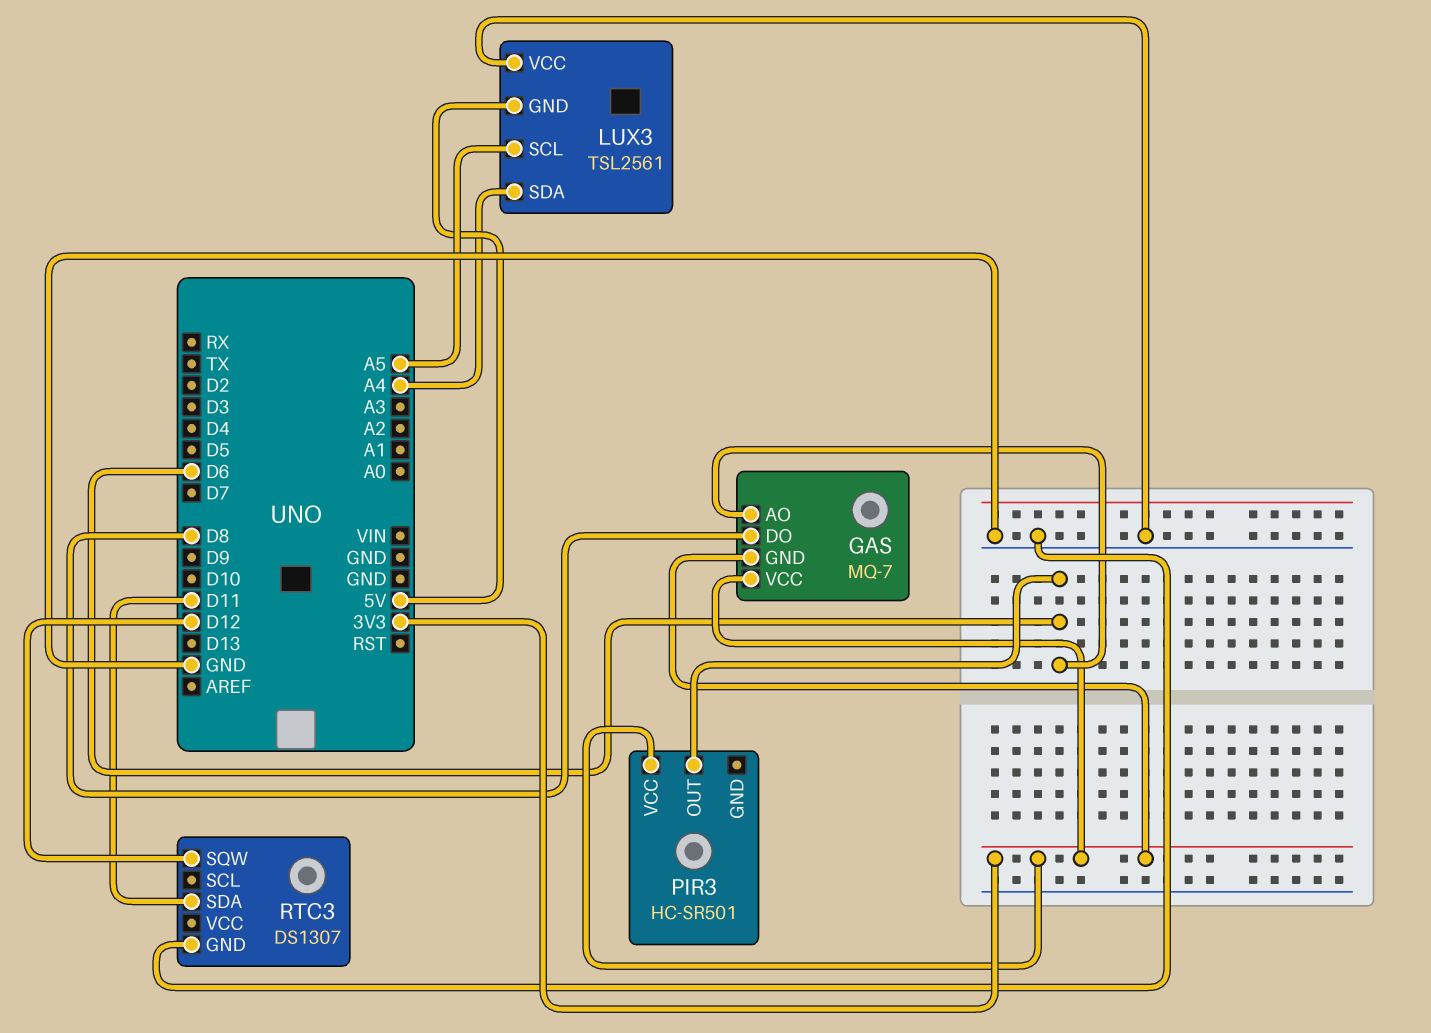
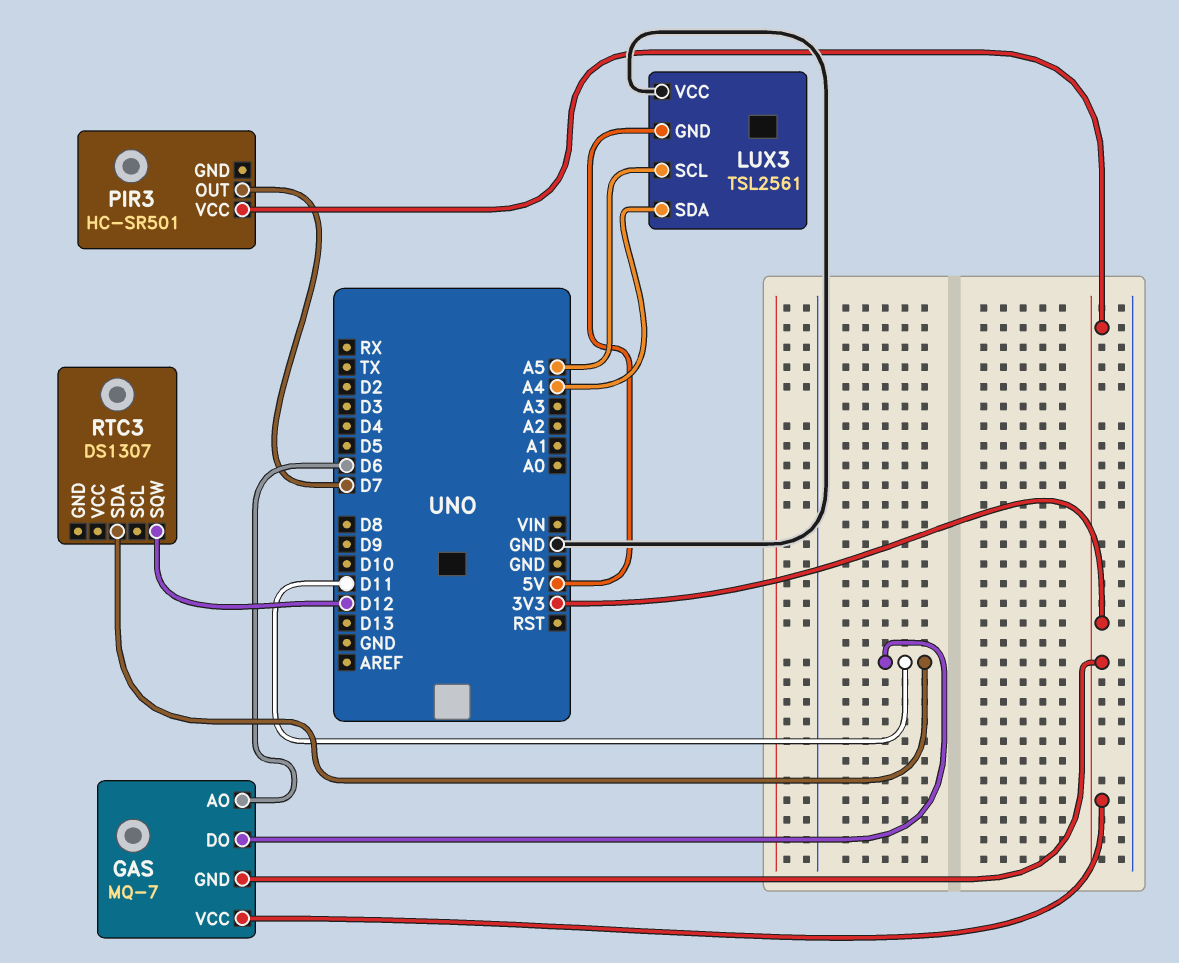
GAS pin DO: D8 -> D11
PIR3 pin OUT: D6 -> D7
RTC3 pin GND: GND -> none

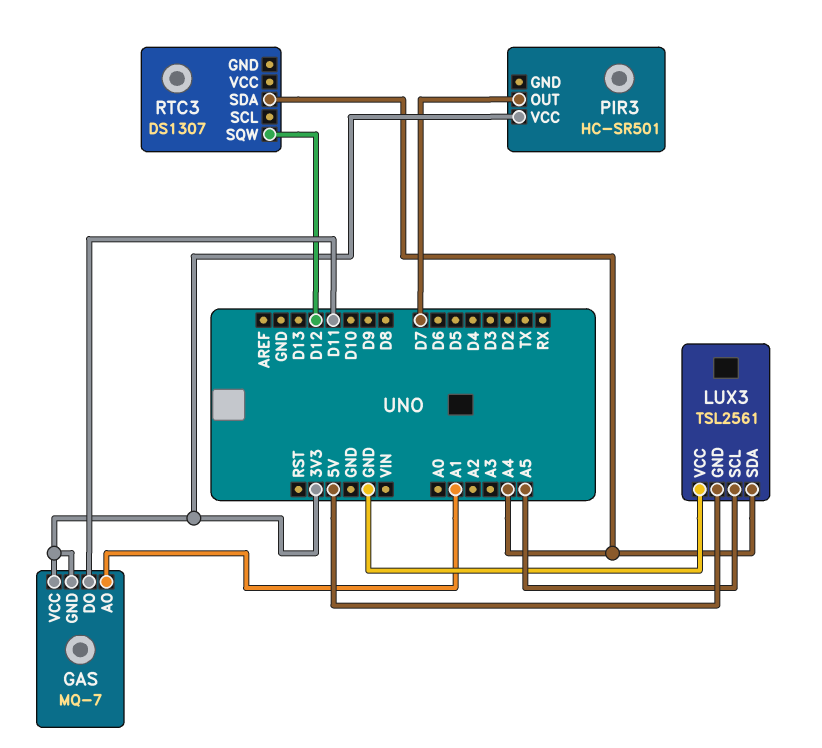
GAS pin AO: D6 -> A1
RTC3 pin SDA: D11 -> A4

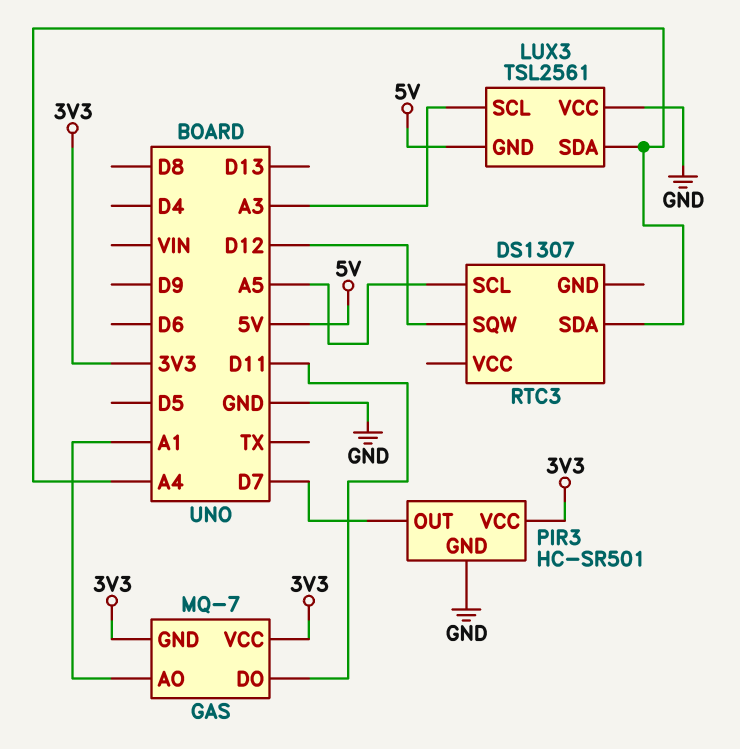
LUX3 pin SCL: A5 -> A3
PIR3 pin GND: none -> GND
RTC3 pin SCL: none -> A5

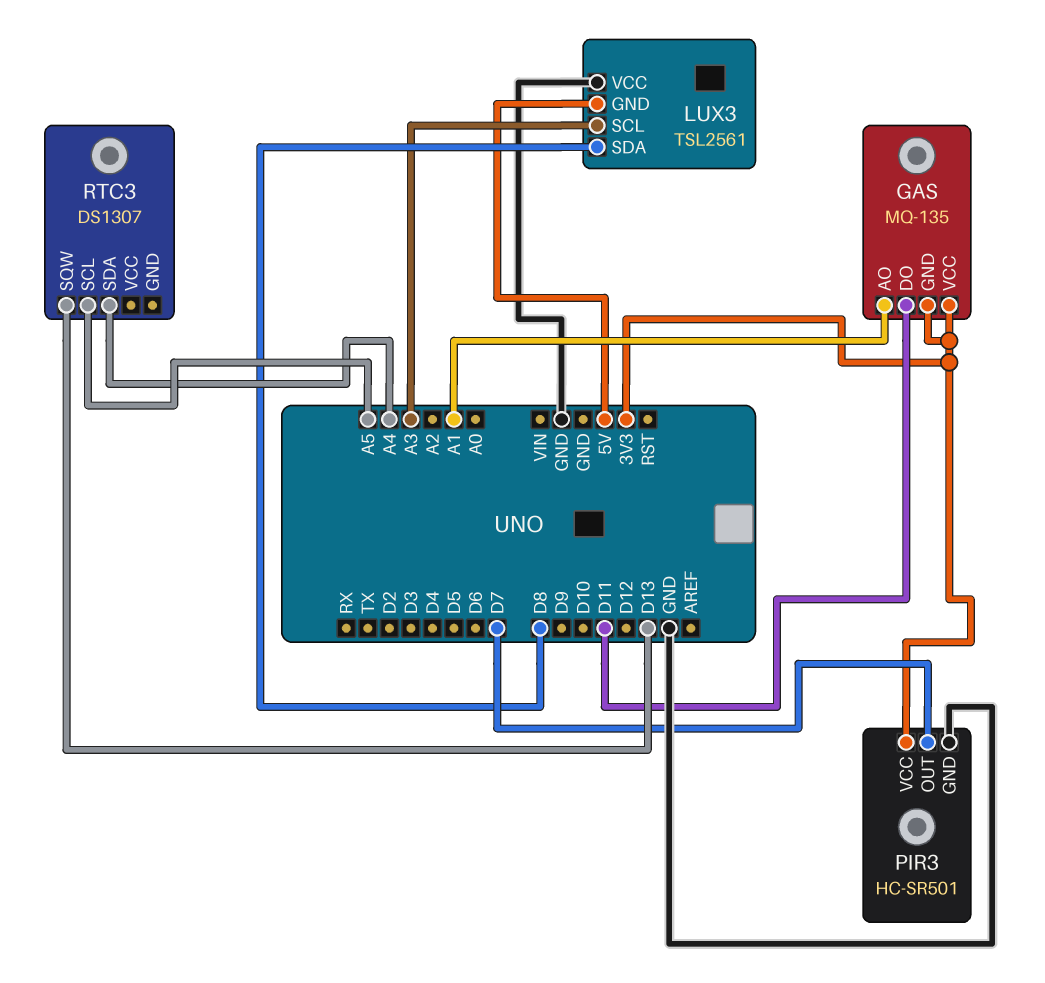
GAS: MQ-7 -> MQ-135
LUX3 pin SDA: A4 -> D8
RTC3 pin SQW: D12 -> D13

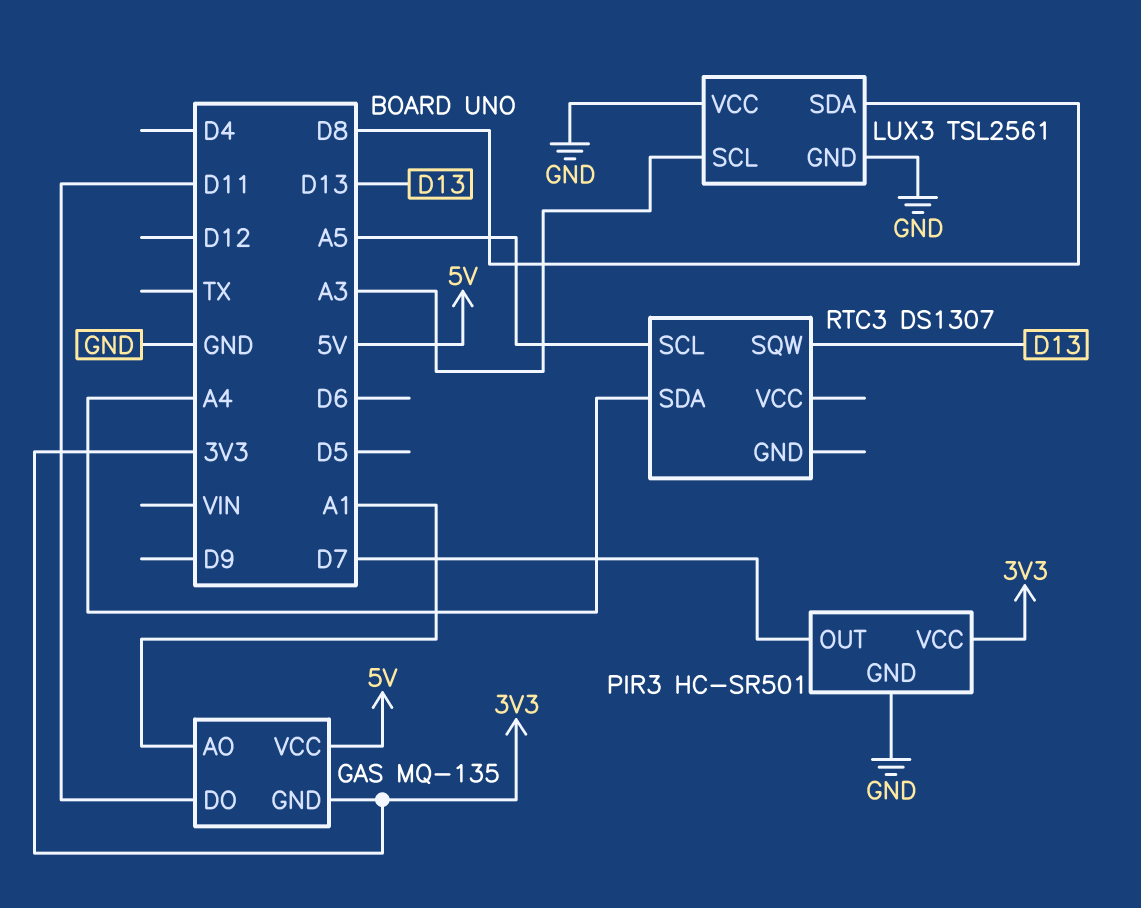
GAS pin VCC: 3V3 -> 5V
LUX3 pin GND: 5V -> GND

